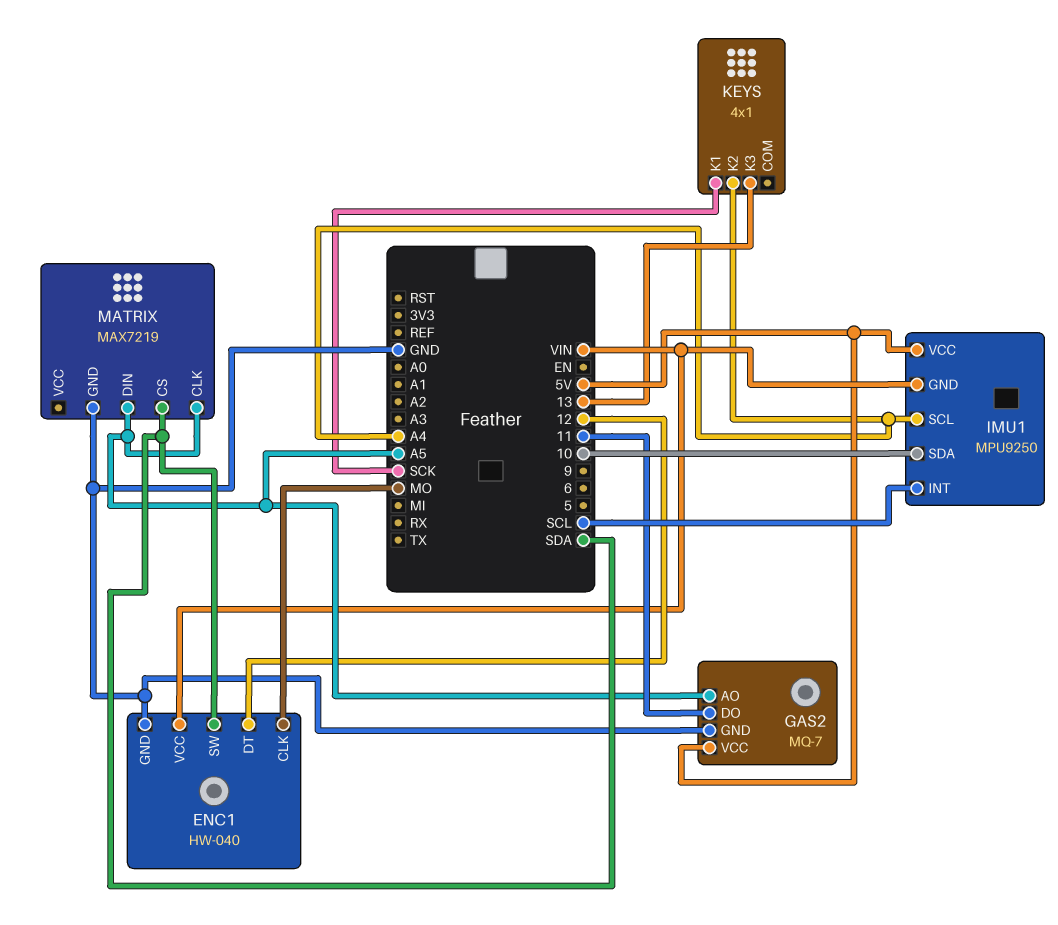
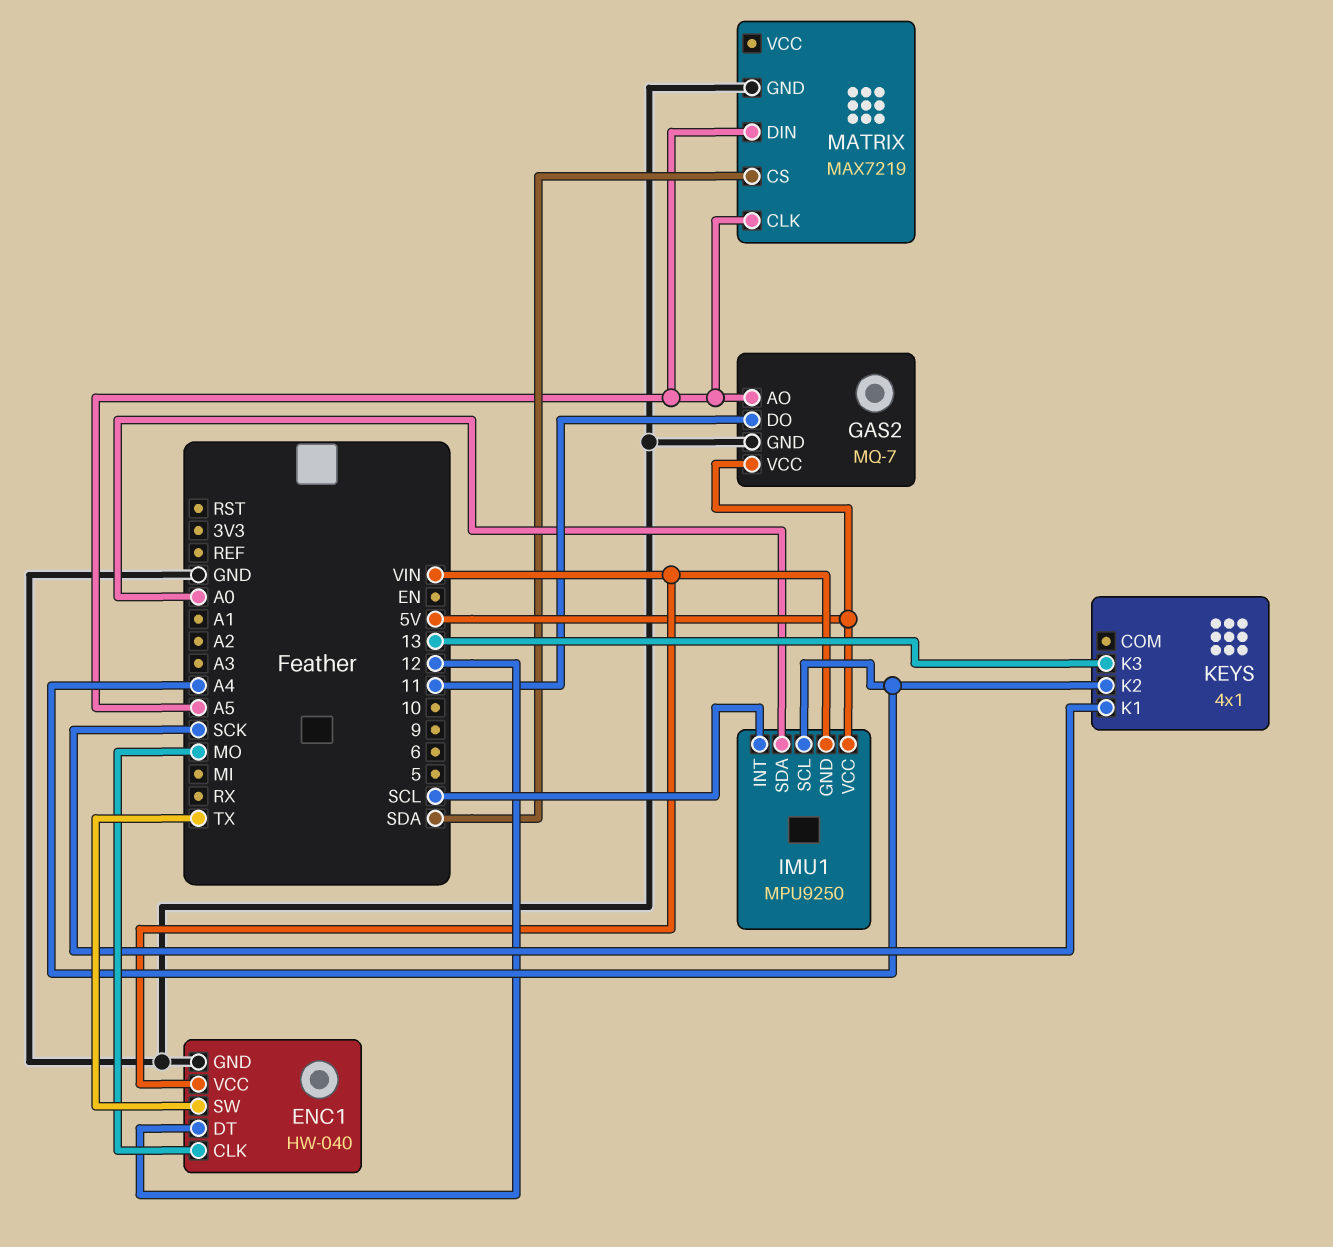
ENC1 pin SW: SDA -> TX
IMU1 pin SDA: 10 -> A0

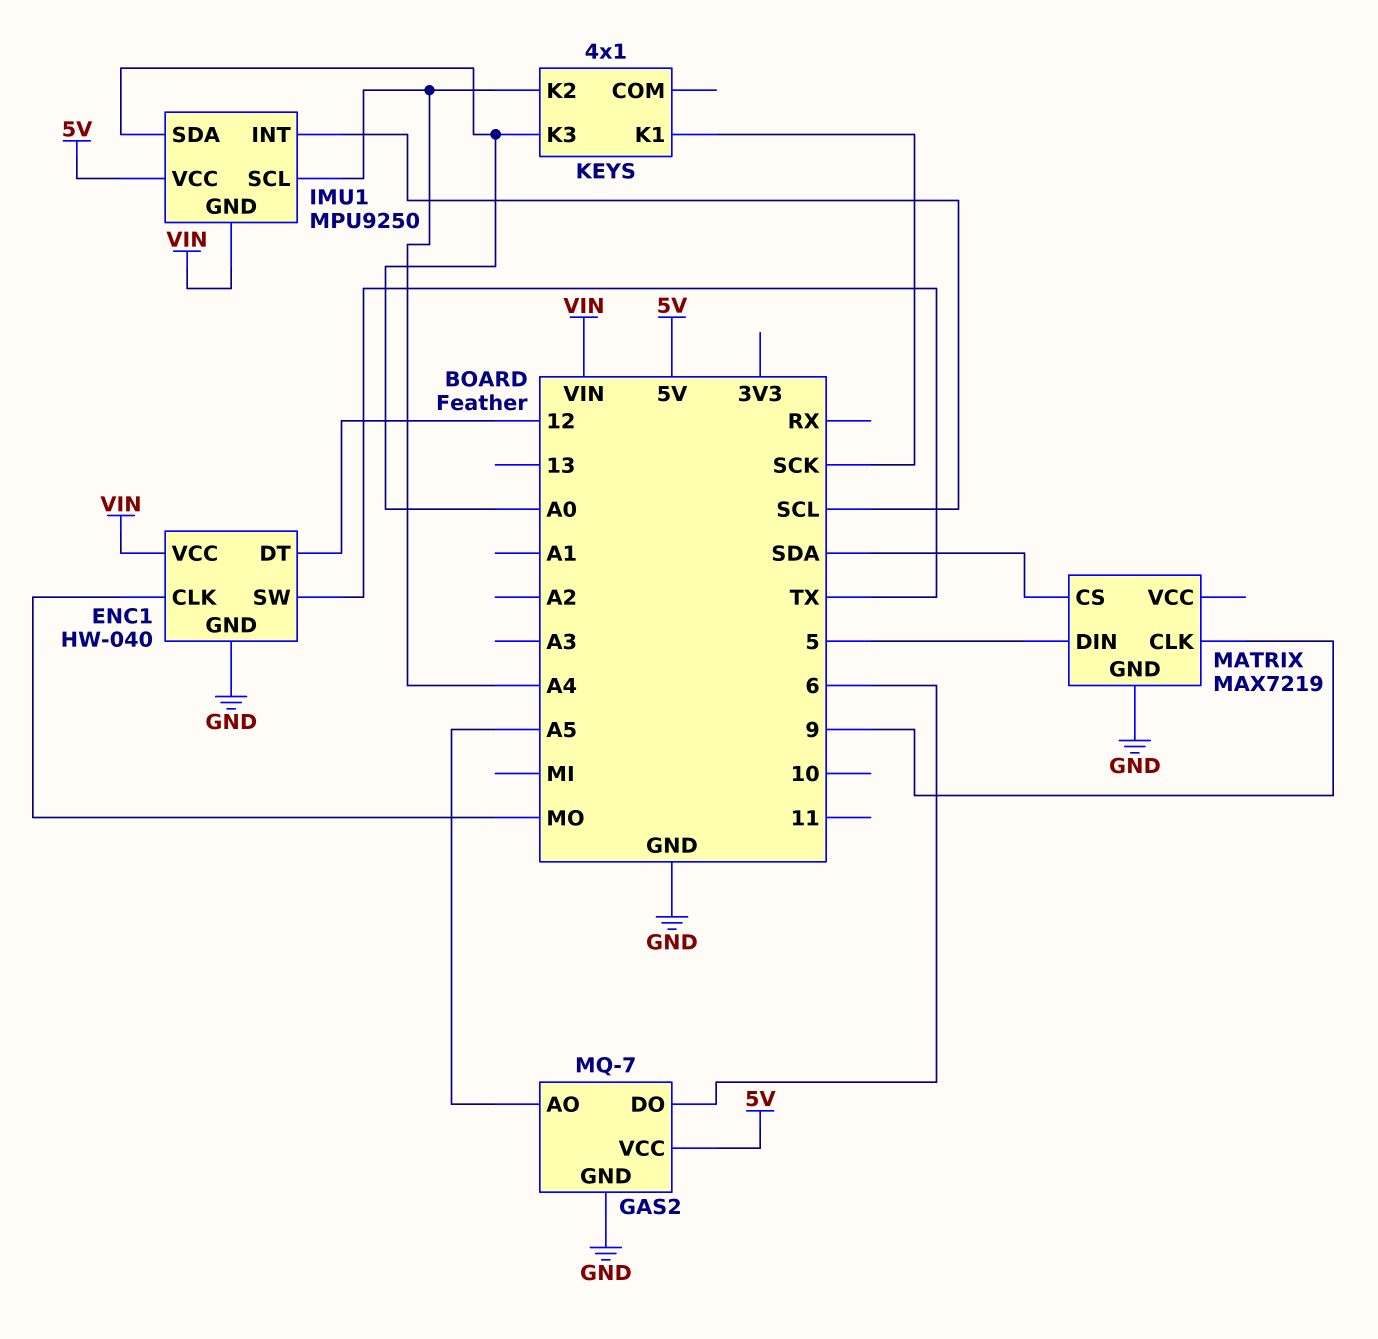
GAS2 pin DO: 11 -> 6
KEYS pin K3: 13 -> A0
MATRIX pin CLK: A5 -> 9
MATRIX pin DIN: A5 -> 5

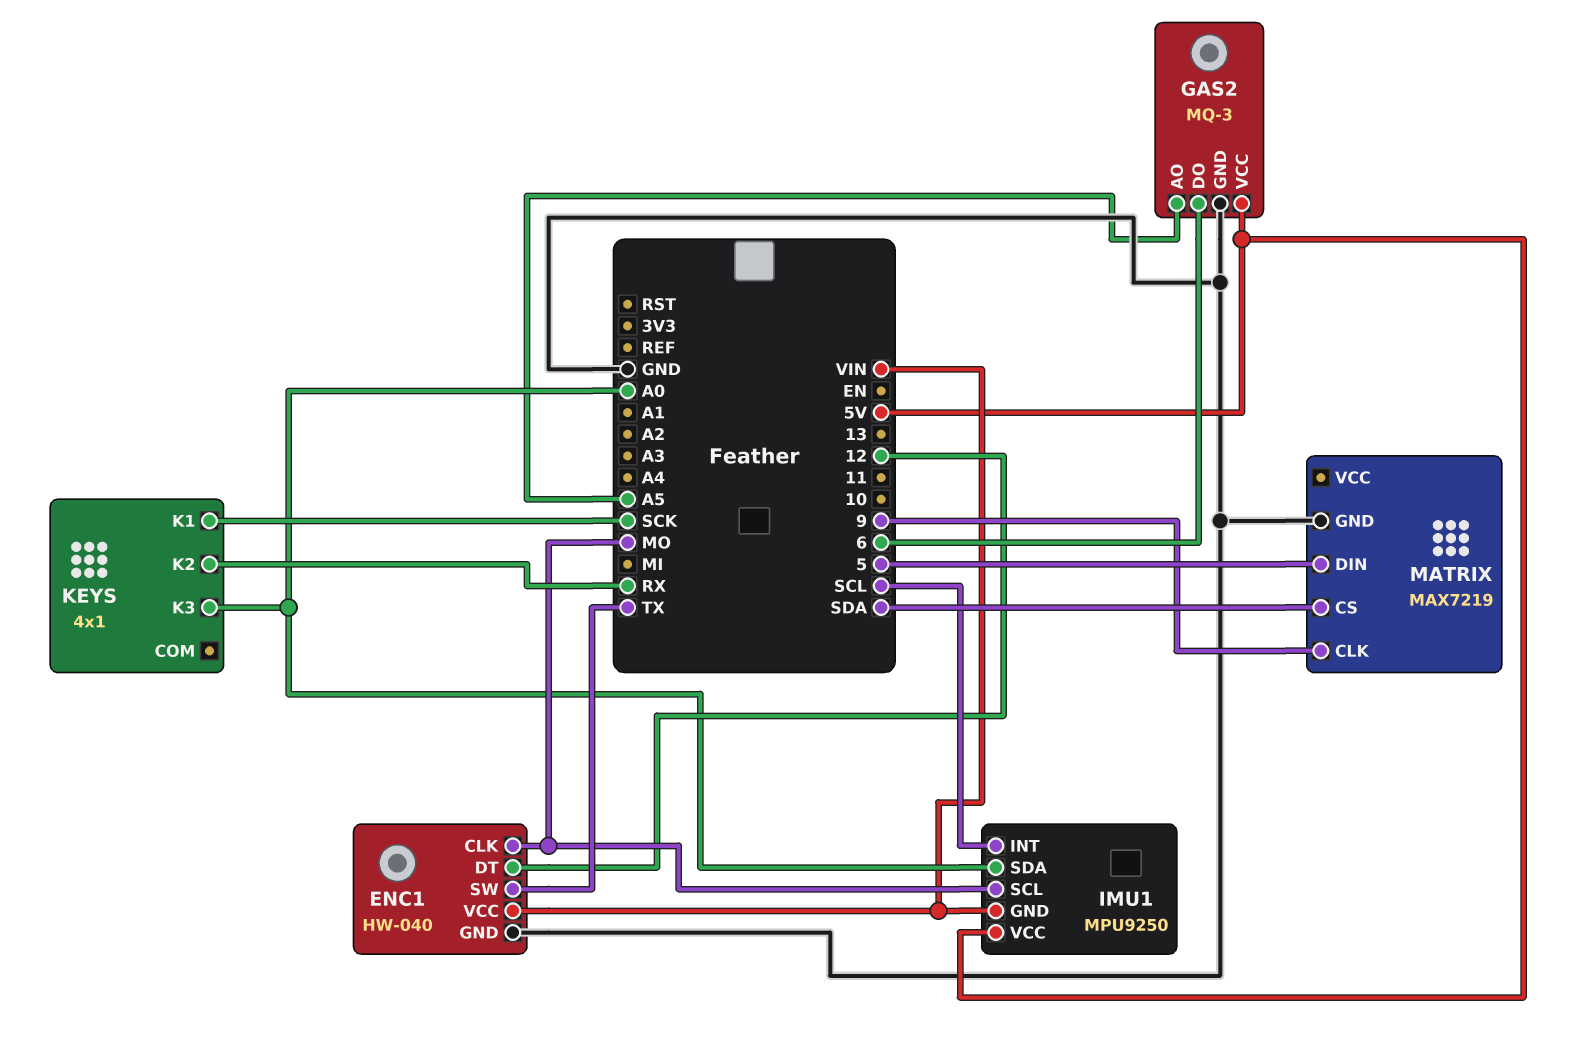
GAS2: MQ-7 -> MQ-3
IMU1 pin SCL: A4 -> MO
KEYS pin K2: A4 -> RX

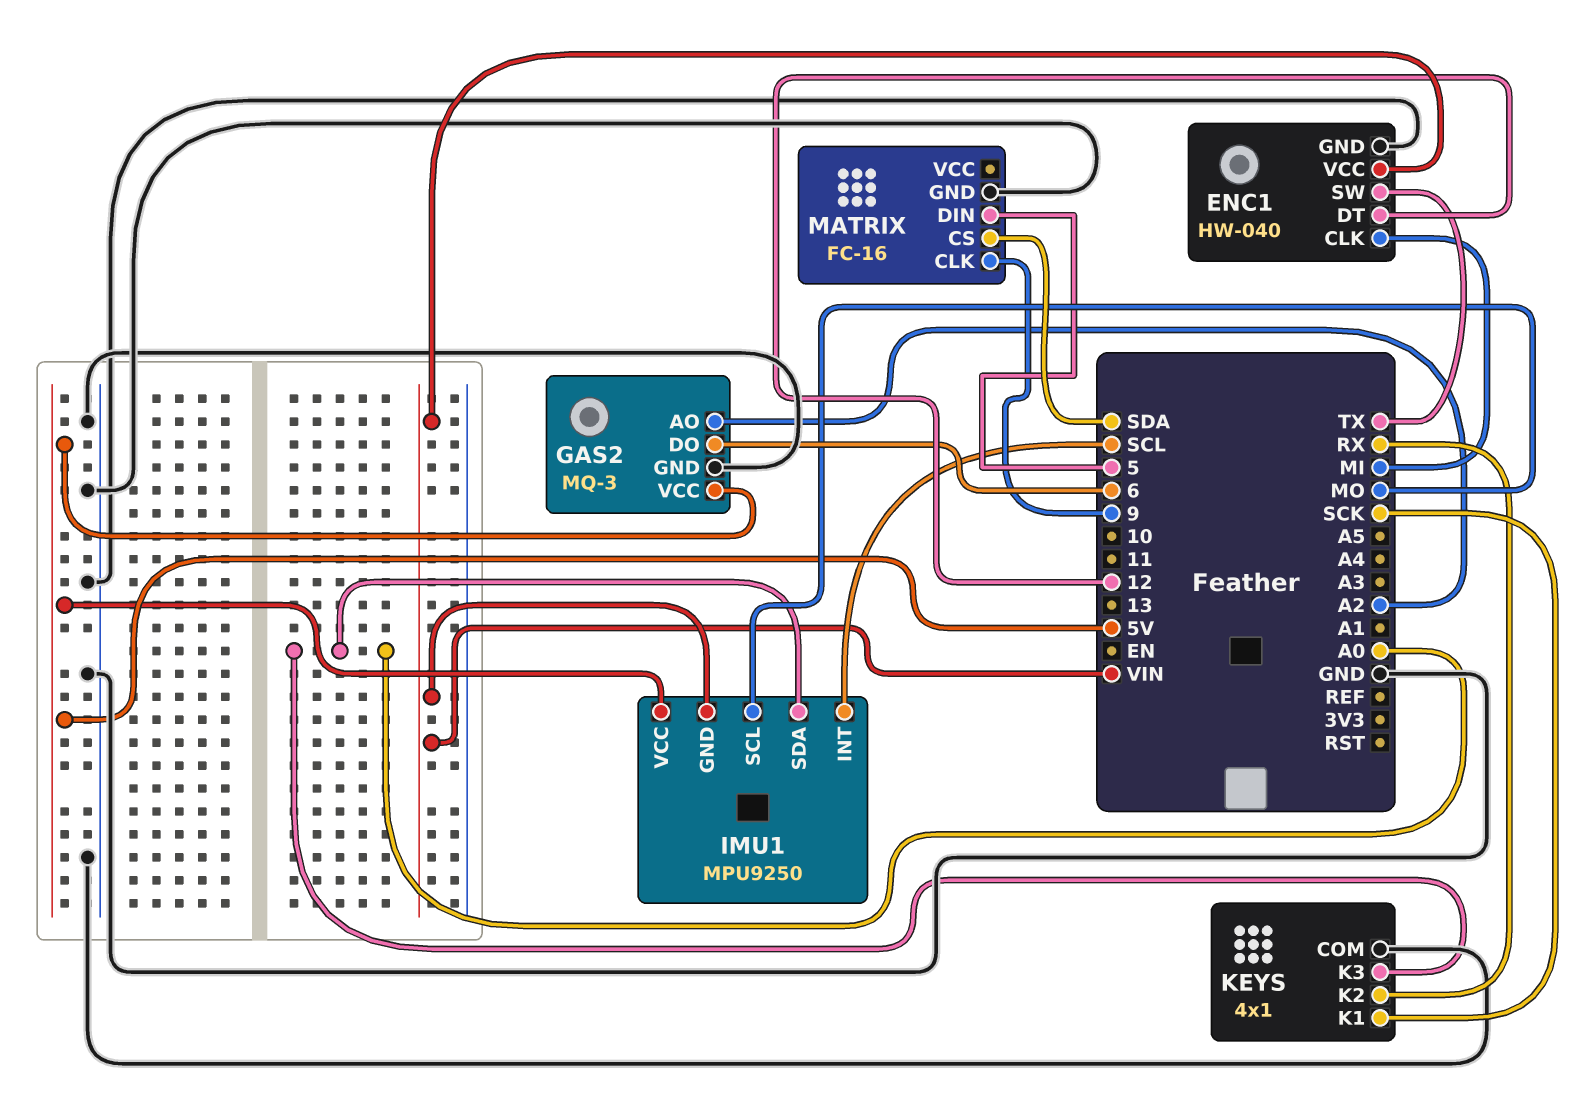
ENC1 pin CLK: MO -> MI
GAS2 pin AO: A5 -> A2
KEYS pin COM: none -> GND
MATRIX: MAX7219 -> FC-16

